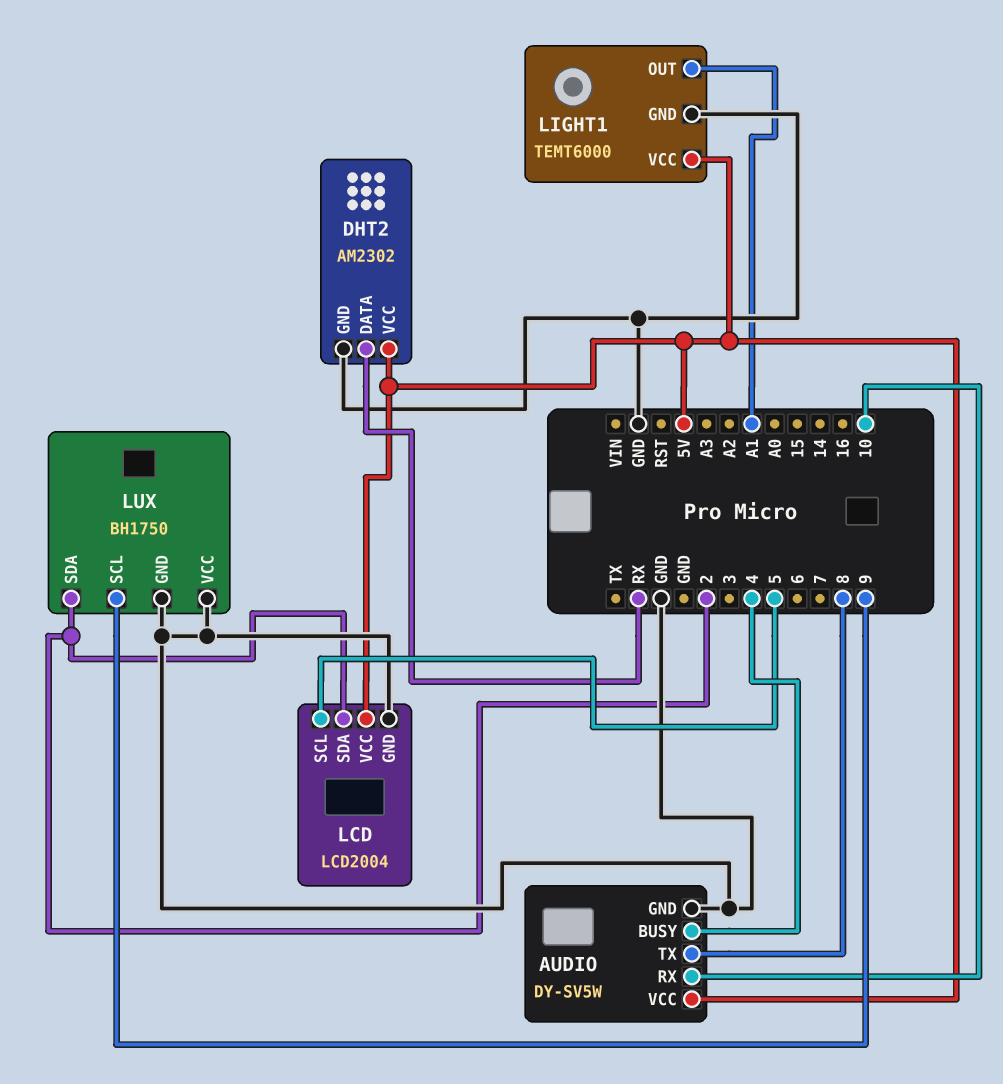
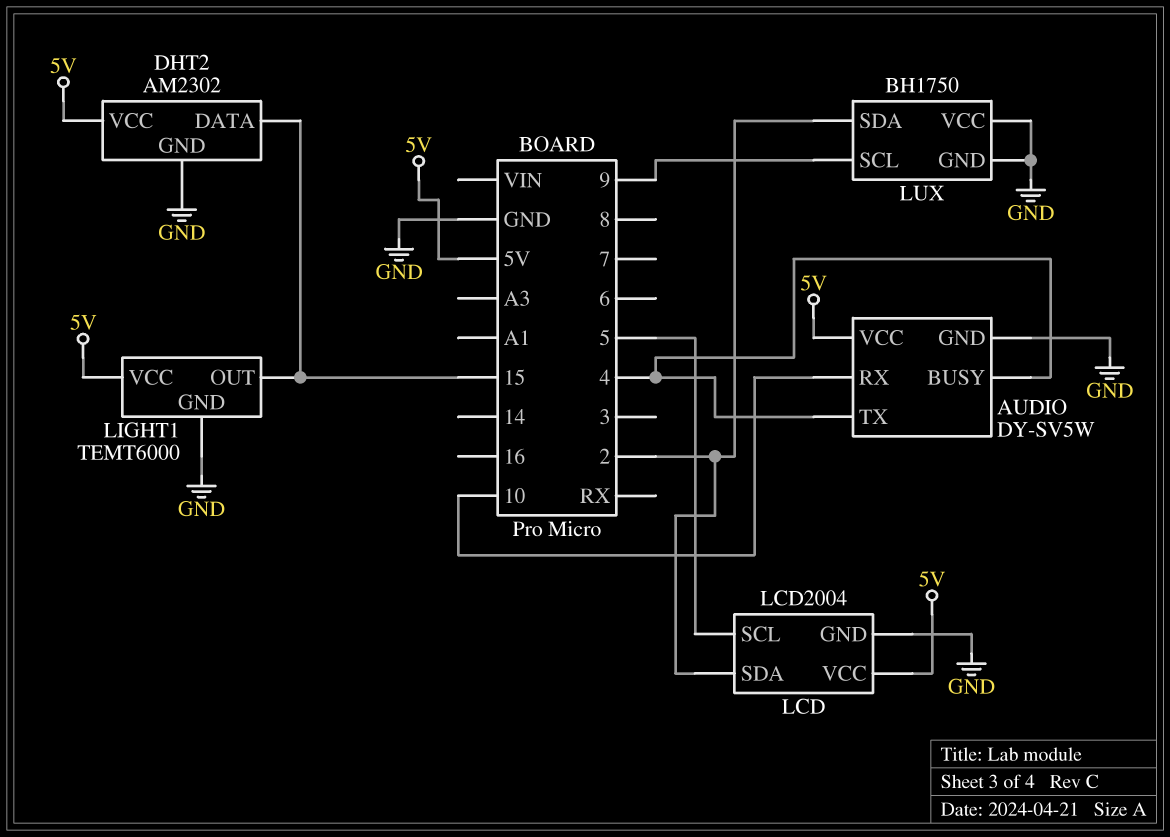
AUDIO pin TX: 8 -> 4
DHT2 pin DATA: RX -> 15
LIGHT1 pin OUT: A1 -> 15

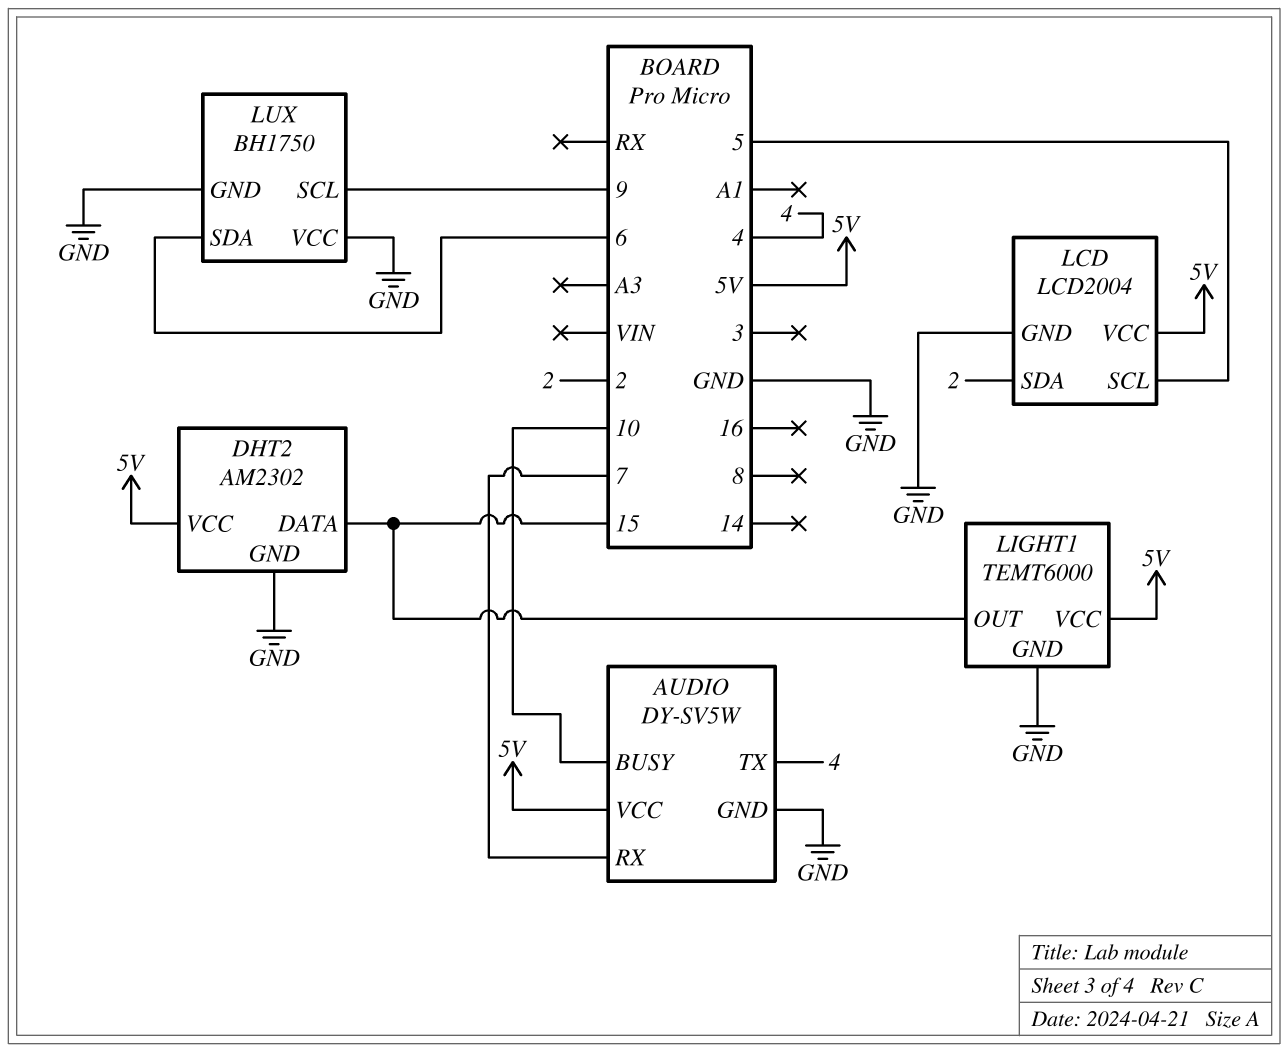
AUDIO pin BUSY: 4 -> 10
AUDIO pin RX: 10 -> 7
LUX pin SDA: 2 -> 6

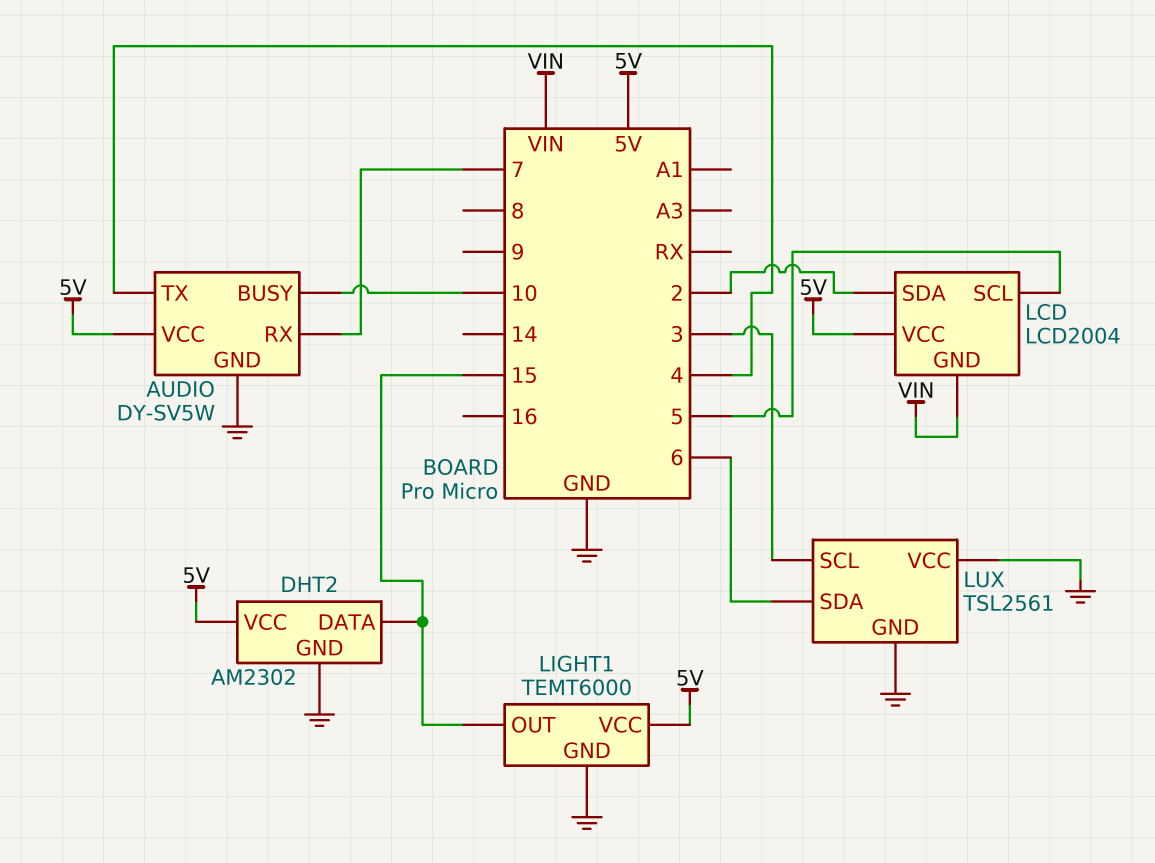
LCD pin GND: GND -> VIN
LUX: BH1750 -> TSL2561
LUX pin SCL: 9 -> 3

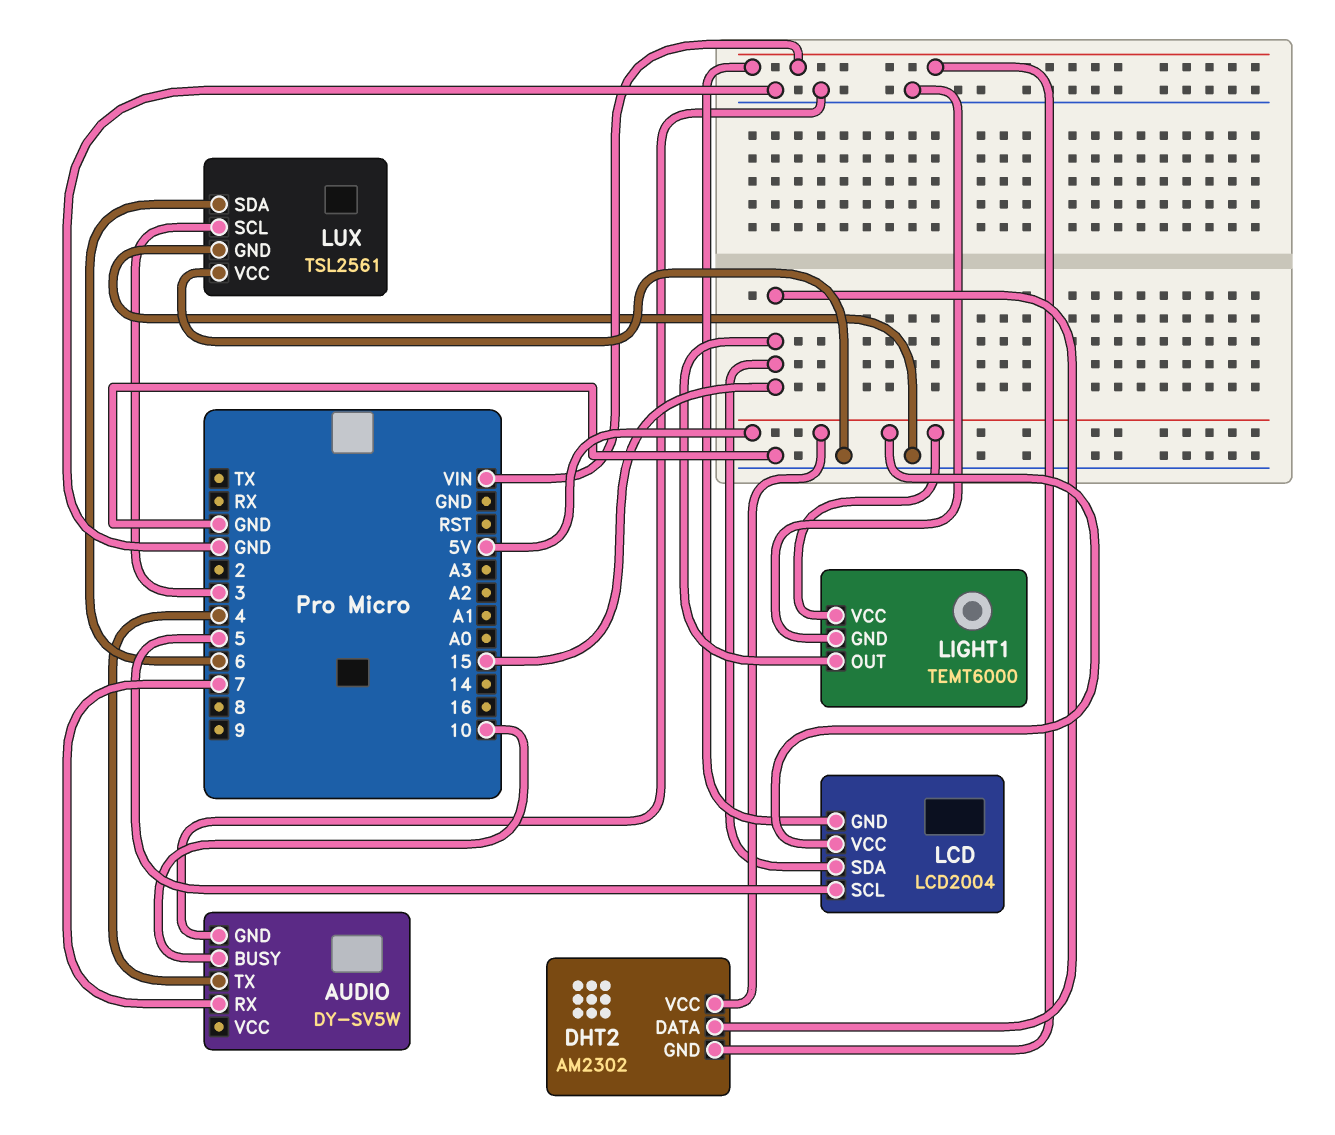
AUDIO pin VCC: 5V -> none
DHT2 pin GND: GND -> VIN
LCD pin SDA: 2 -> 15

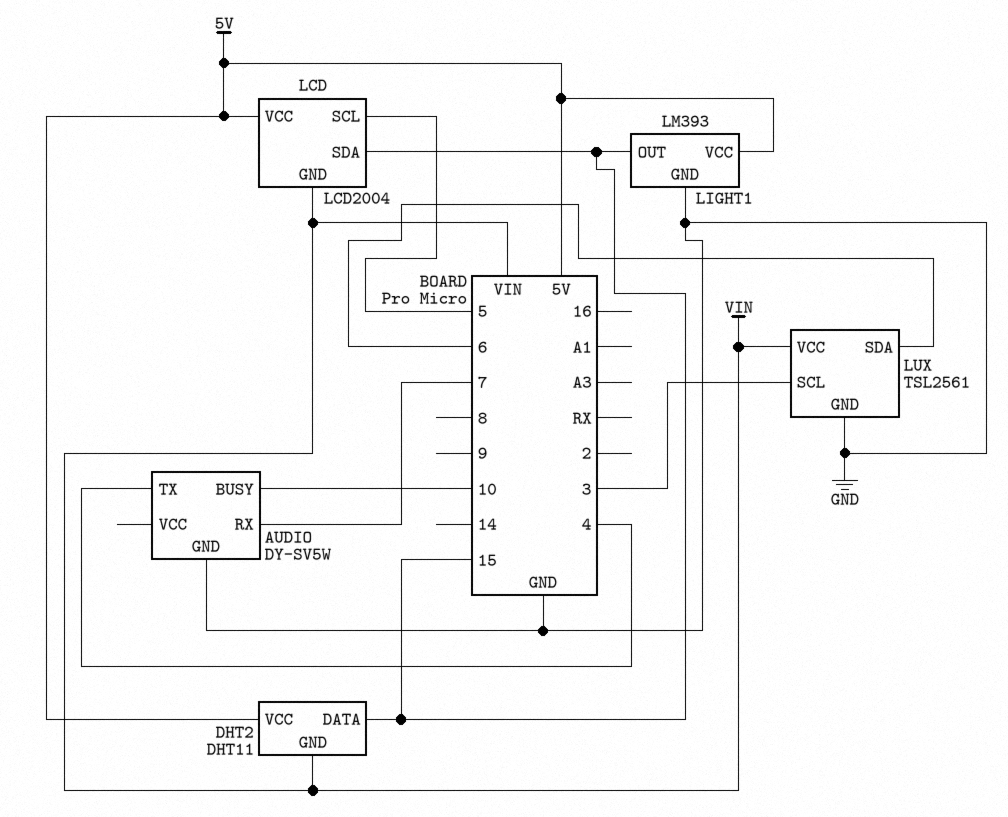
DHT2: AM2302 -> DHT11
LIGHT1: TEMT6000 -> LM393
LUX pin VCC: GND -> VIN

